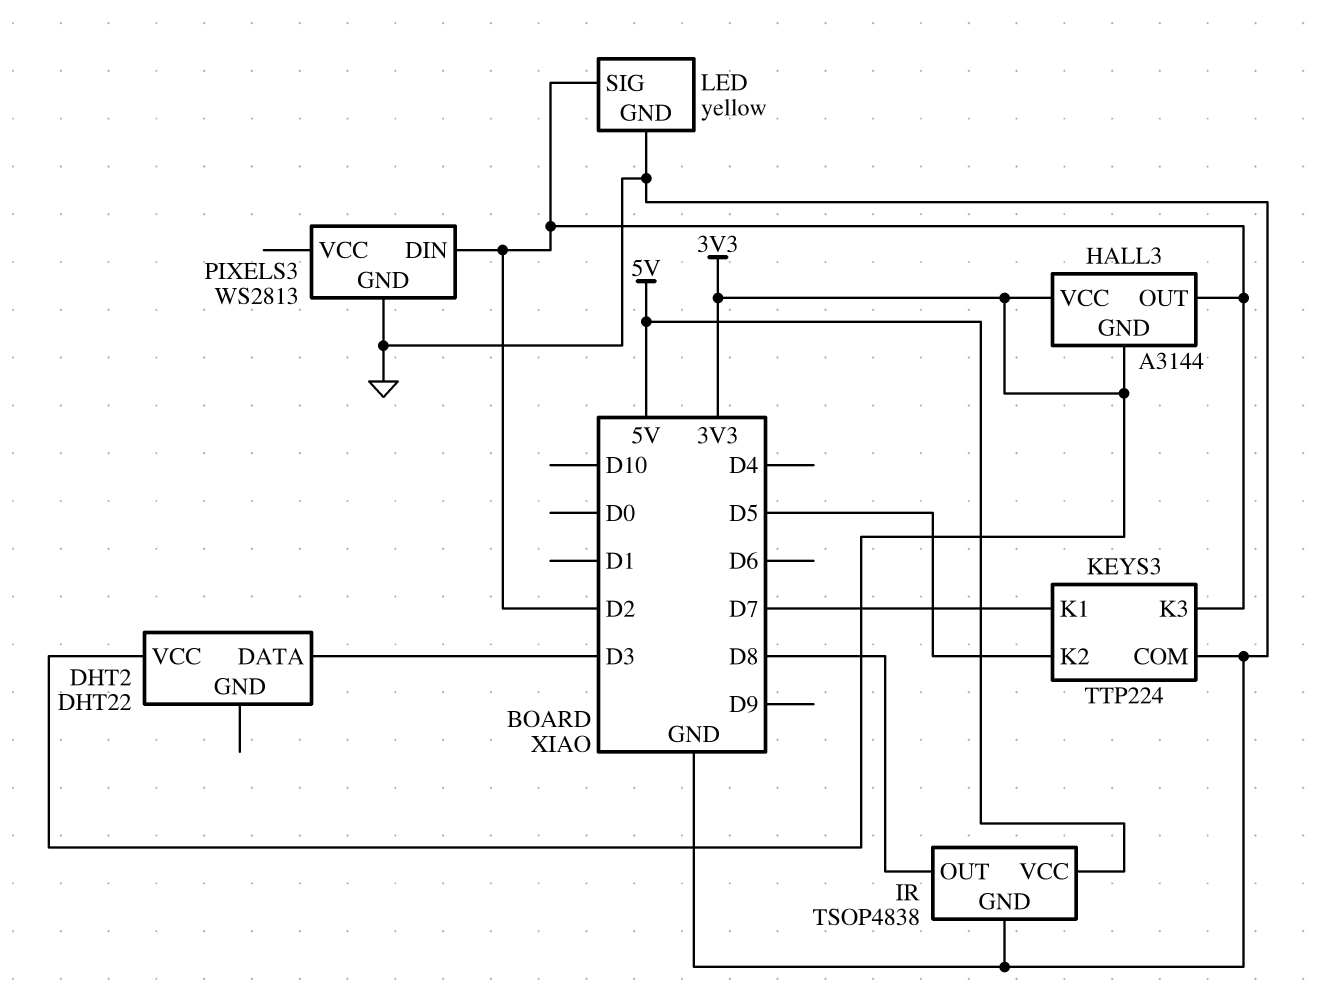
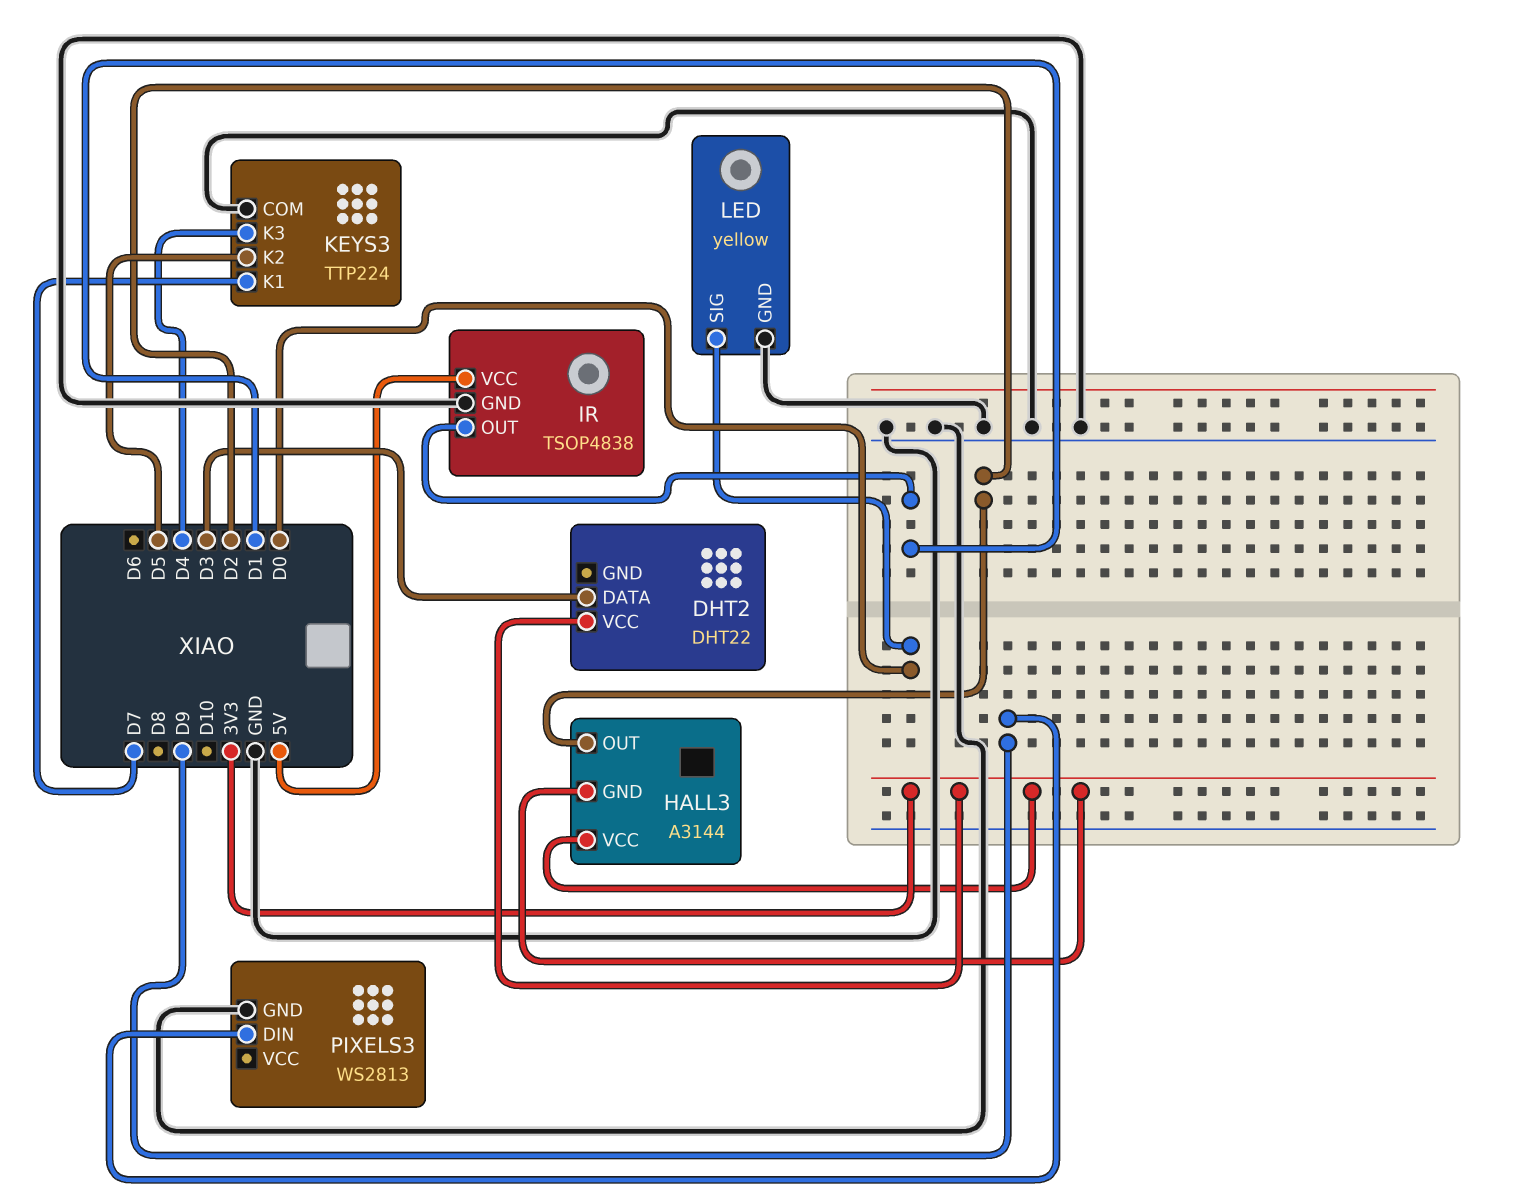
IR pin OUT: D8 -> D1
KEYS3 pin K3: D2 -> D4
LED pin SIG: D2 -> D0
PIXELS3 pin DIN: D2 -> D9

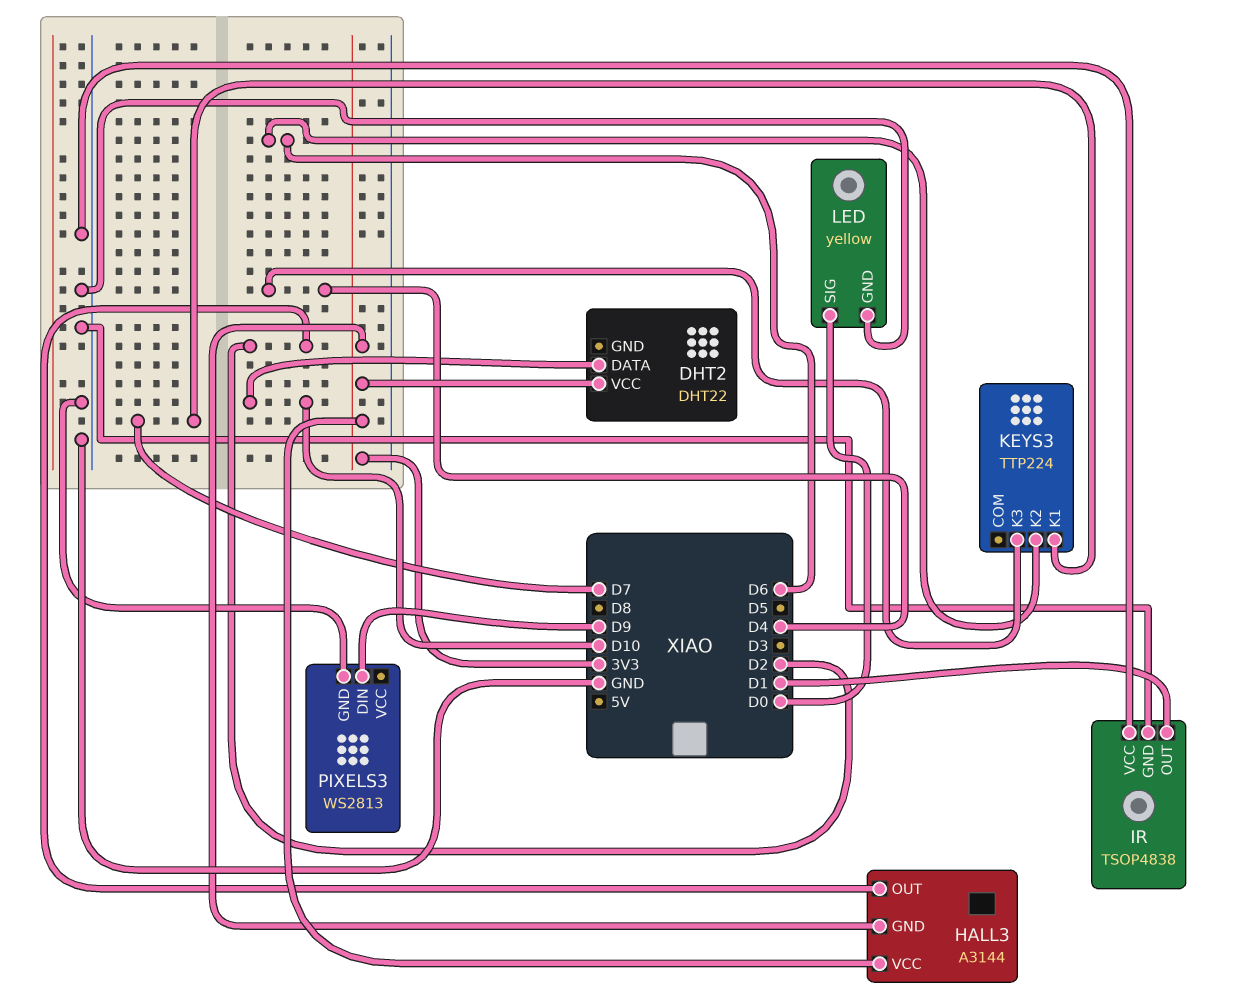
DHT2 pin DATA: D3 -> D10
IR pin VCC: 5V -> GND
KEYS3 pin COM: GND -> none
KEYS3 pin K2: D5 -> D6

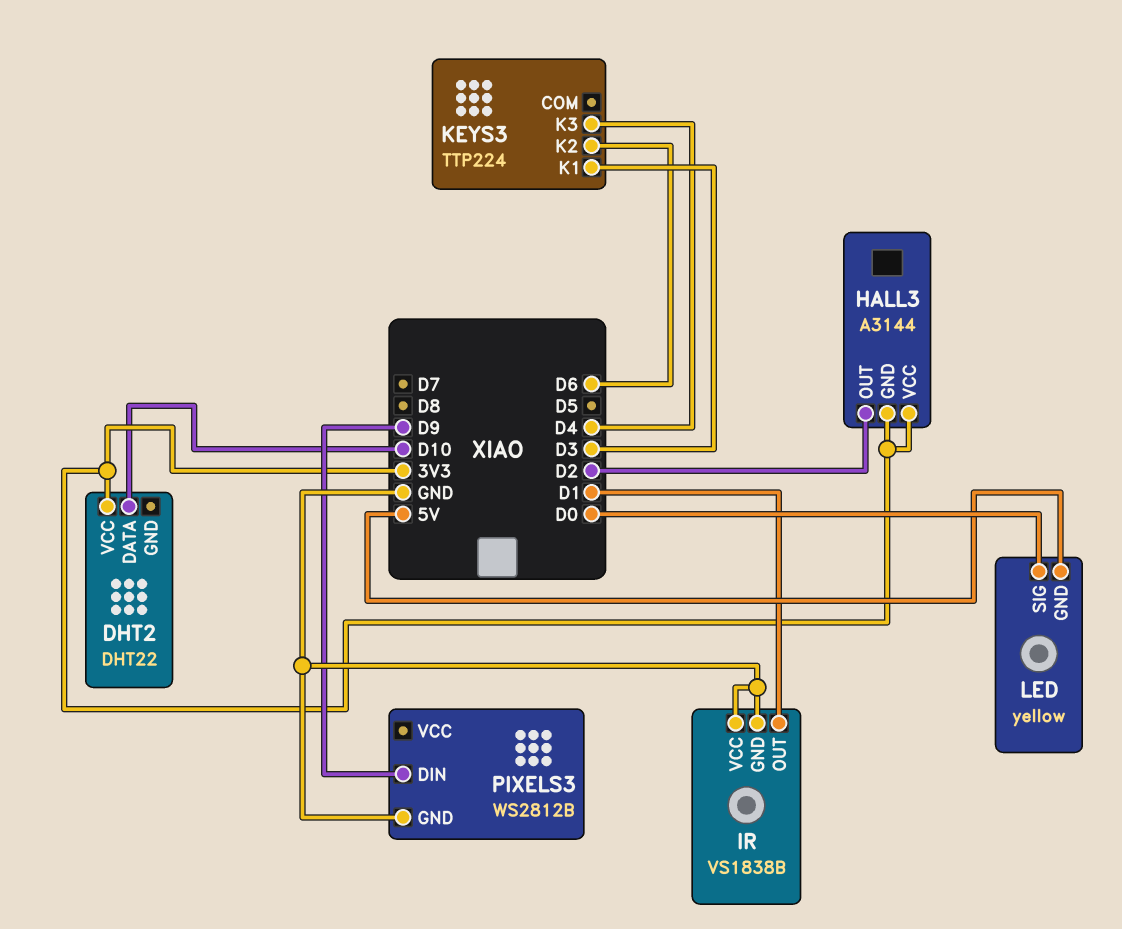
IR: TSOP4838 -> VS1838B
KEYS3 pin K1: D7 -> D3
LED pin GND: GND -> 5V
PIXELS3: WS2813 -> WS2812B

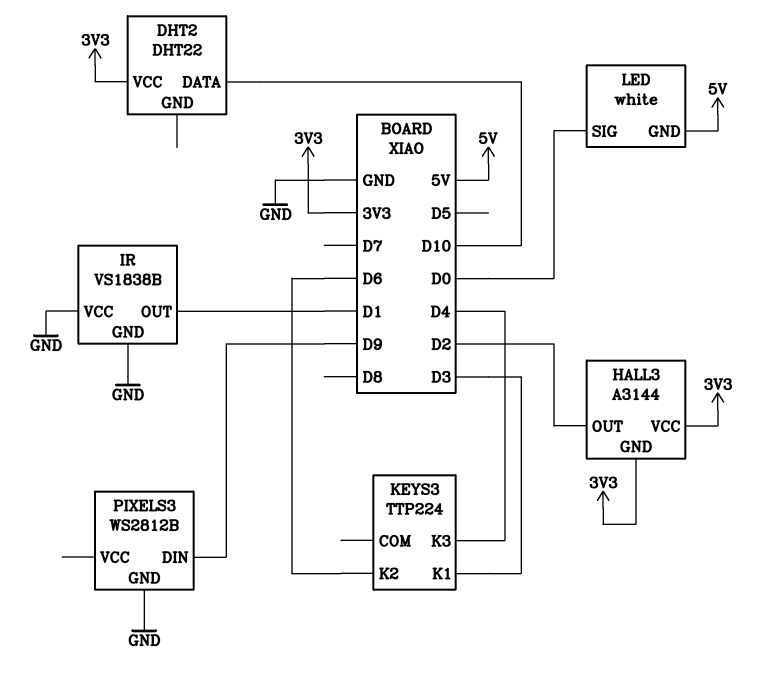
LED: yellow -> white

